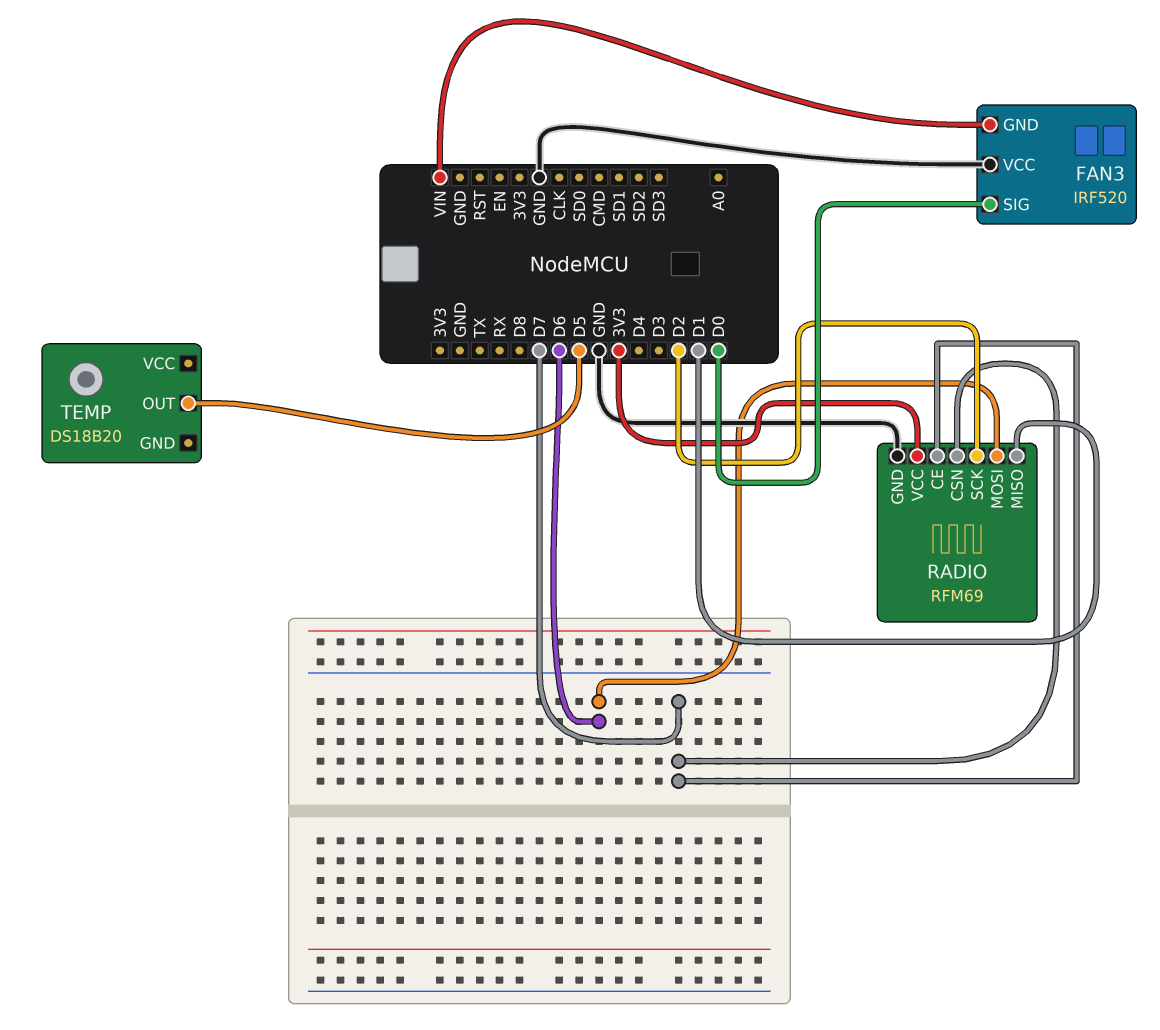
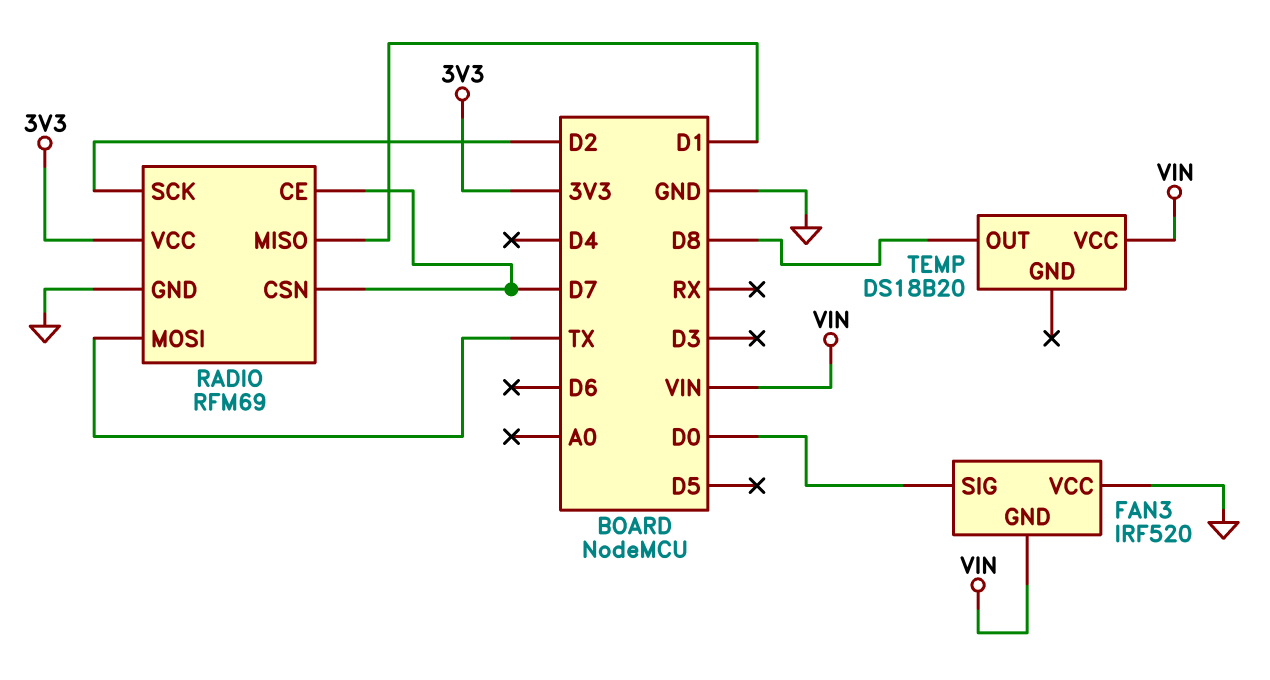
RADIO pin MOSI: D6 -> TX
TEMP pin OUT: D5 -> D8
TEMP pin VCC: none -> VIN

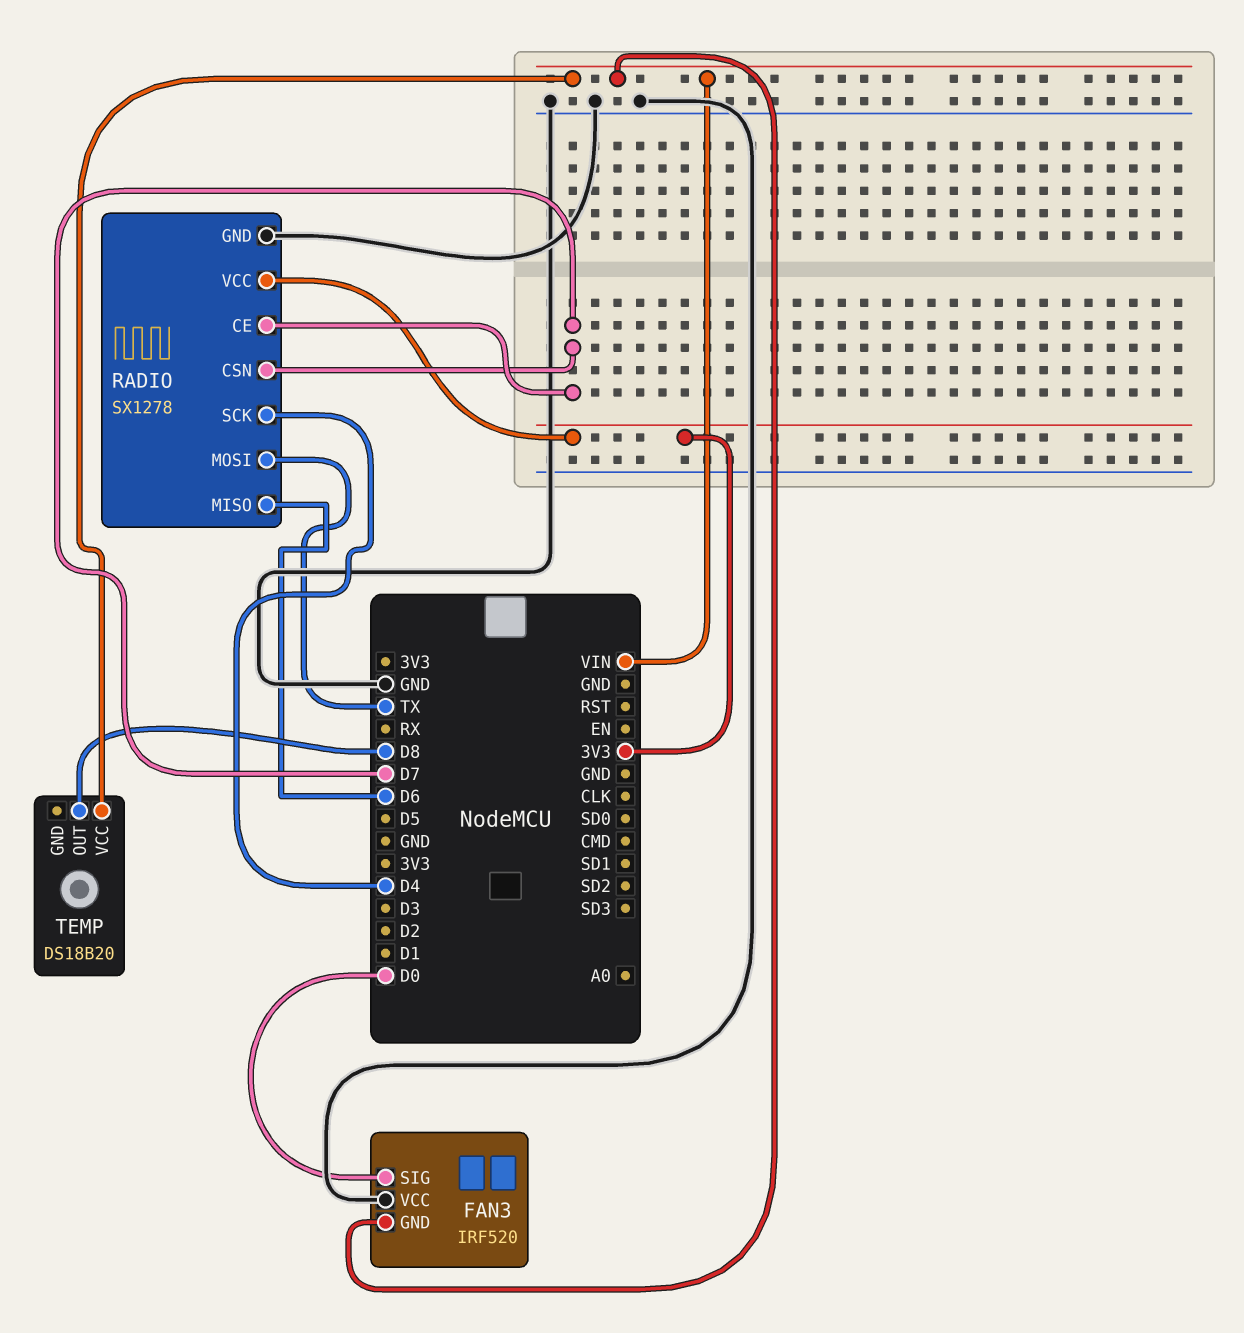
RADIO: RFM69 -> SX1278
RADIO pin MISO: D1 -> D6
RADIO pin SCK: D2 -> D4

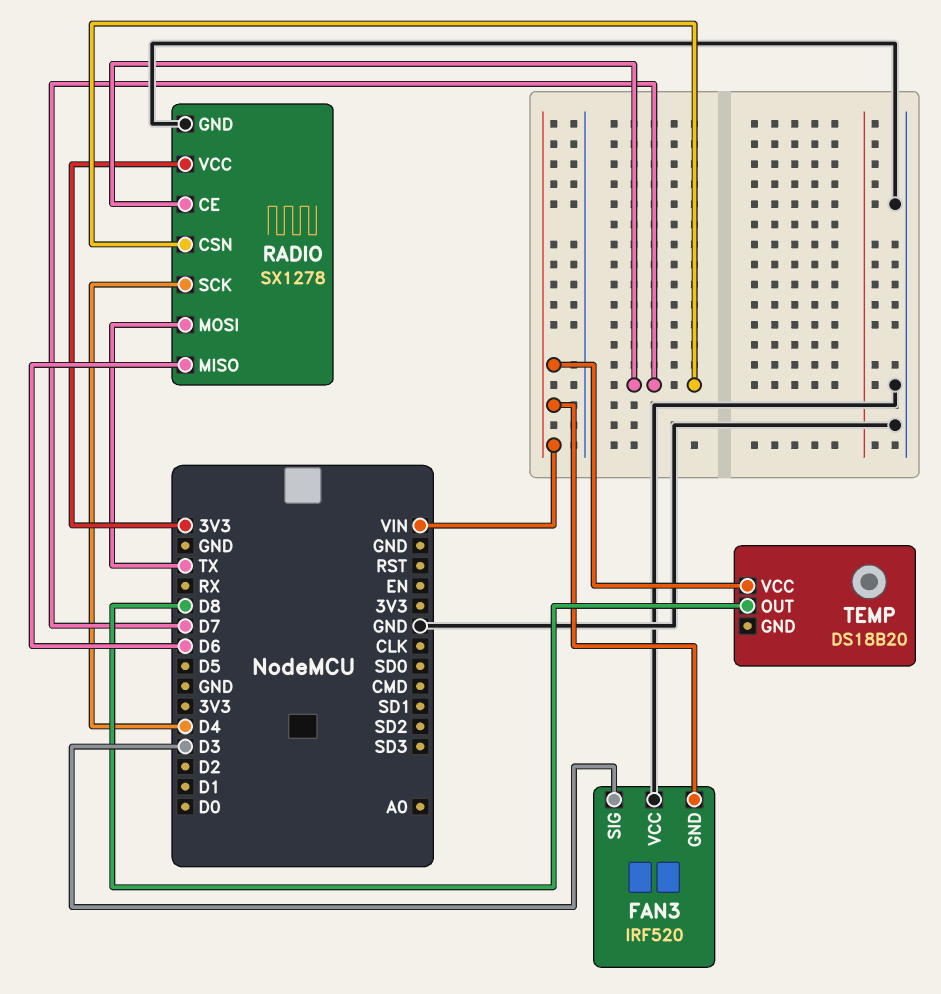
FAN3 pin SIG: D0 -> D3

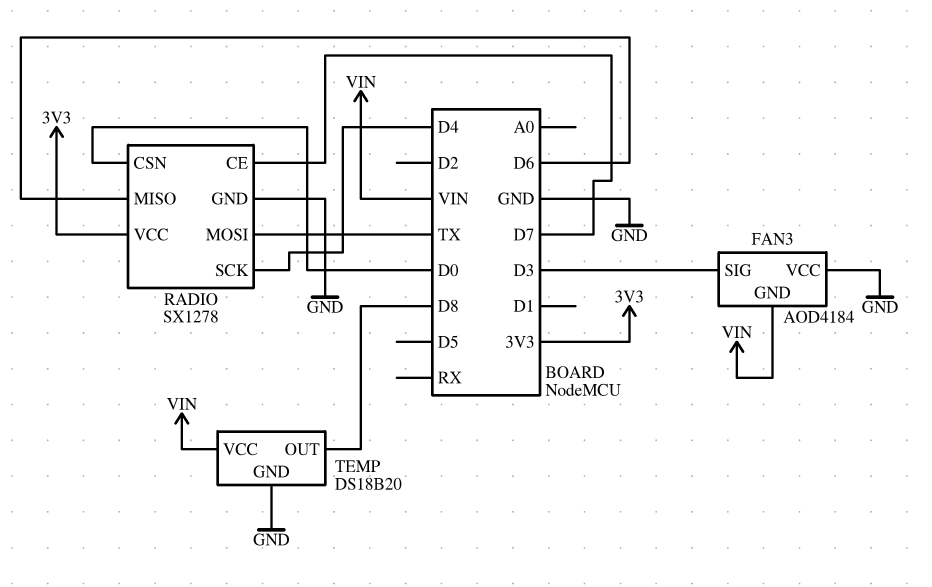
FAN3: IRF520 -> AOD4184
RADIO pin CSN: D7 -> D0
TEMP pin GND: none -> GND

